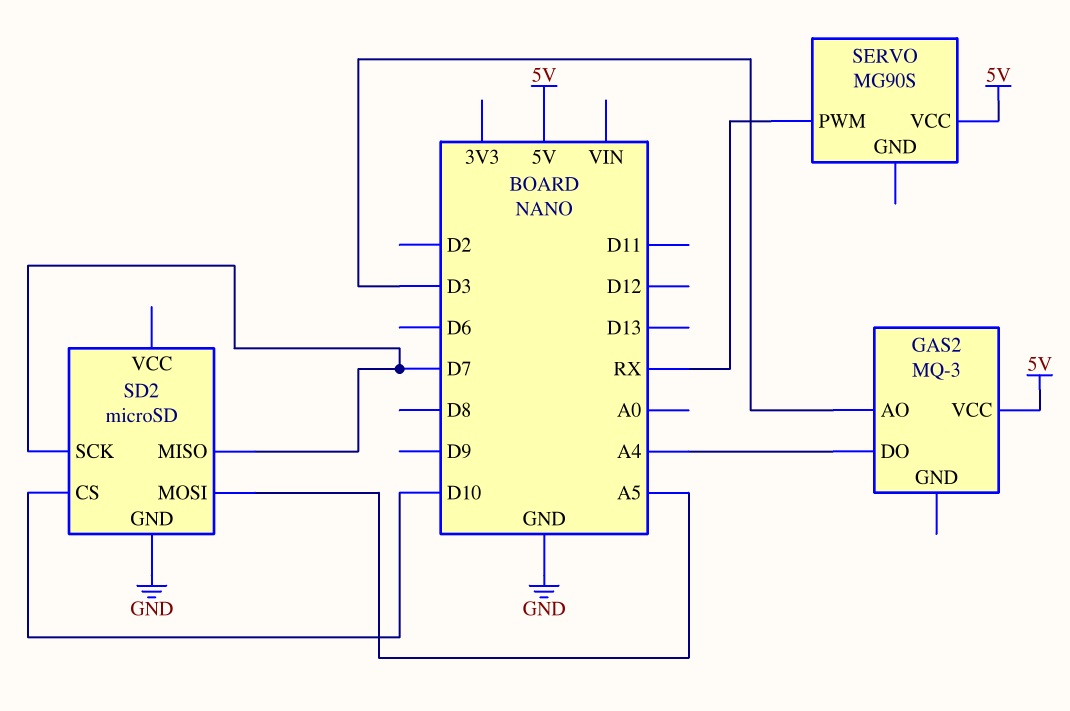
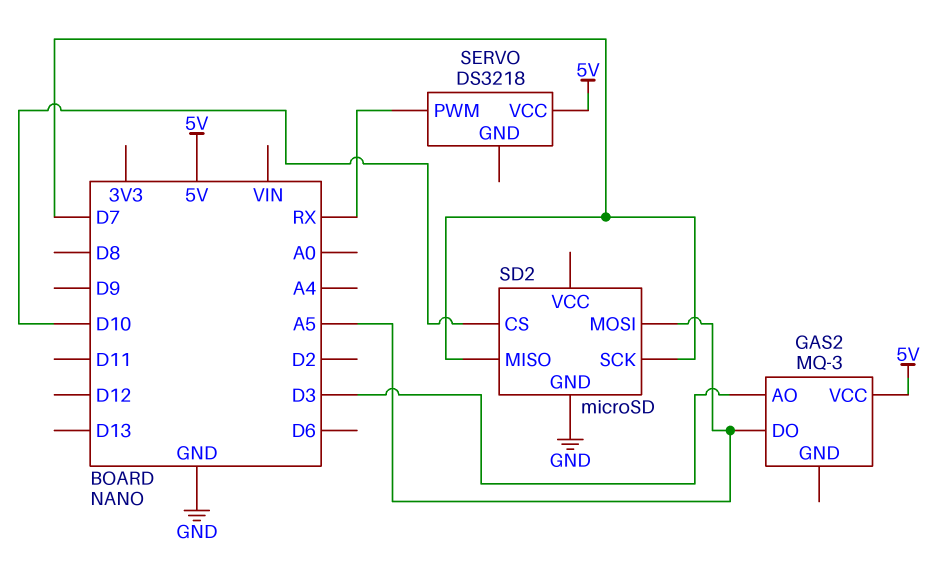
GAS2 pin DO: A4 -> A5
SERVO: MG90S -> DS3218

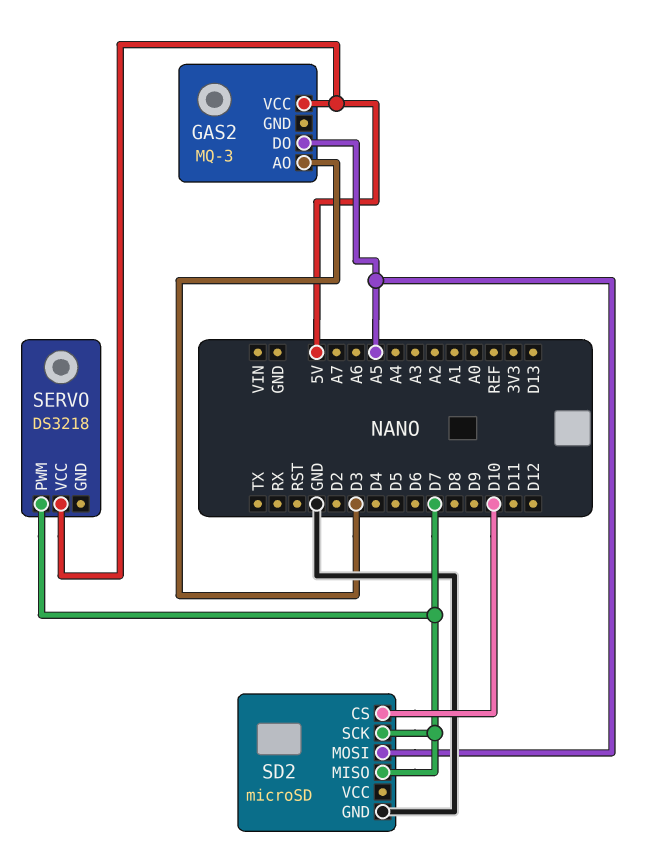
SERVO pin PWM: RX -> D7

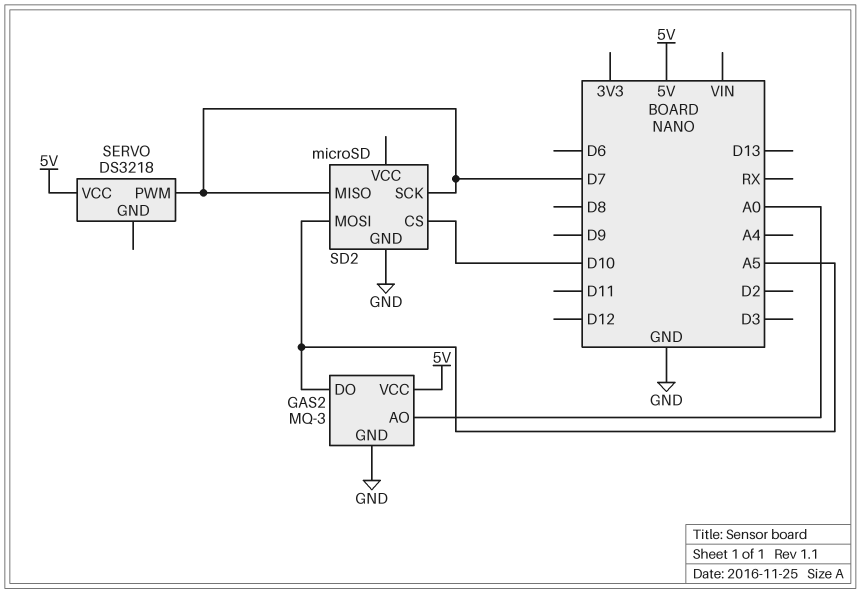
GAS2 pin AO: D3 -> A0
GAS2 pin GND: none -> GND

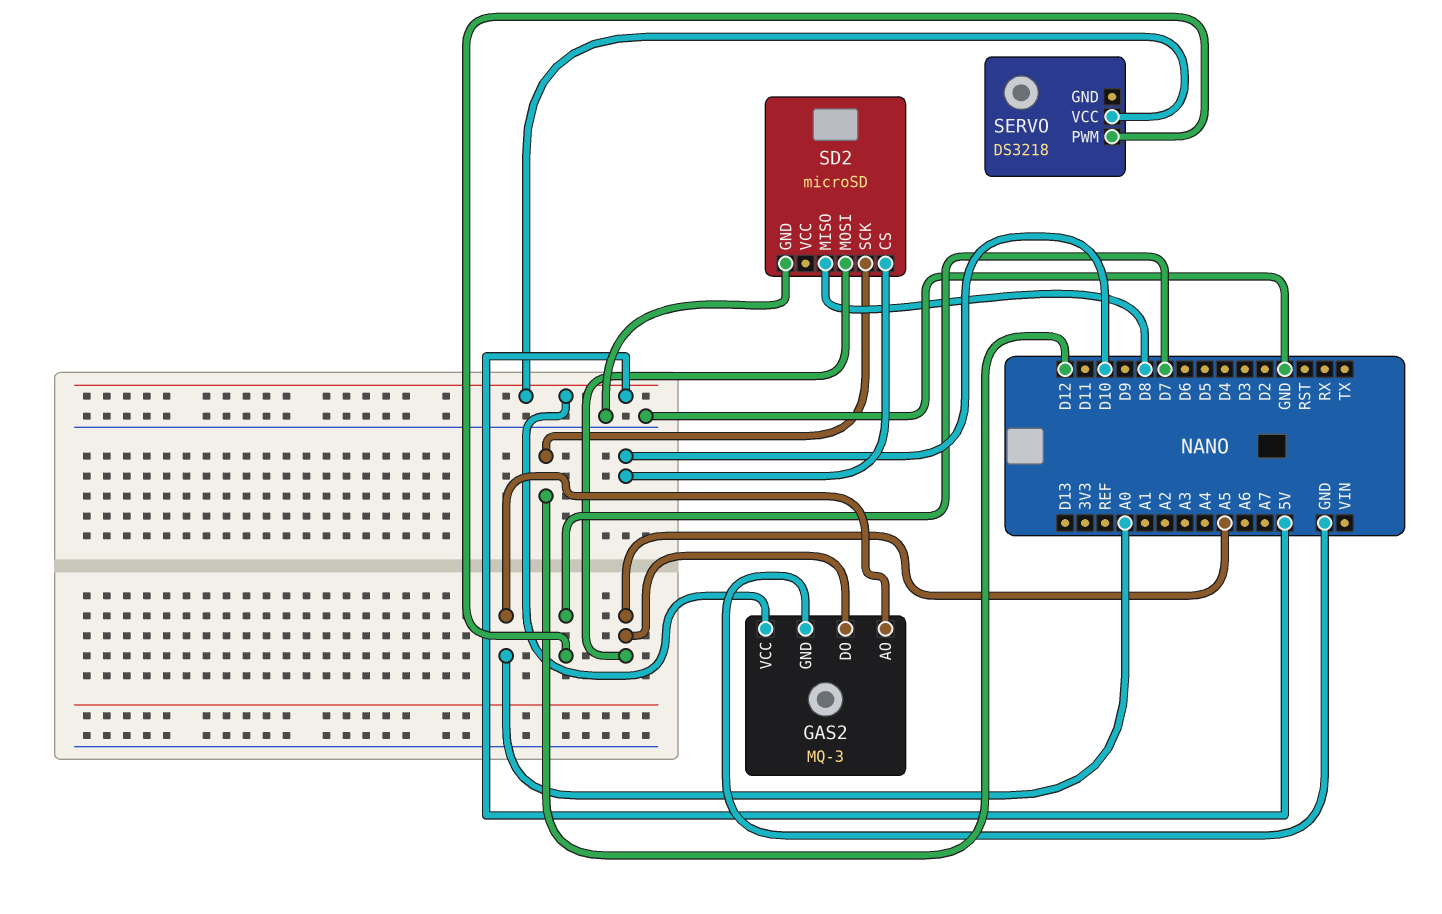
SD2 pin MISO: D7 -> D8
SD2 pin SCK: D7 -> D12

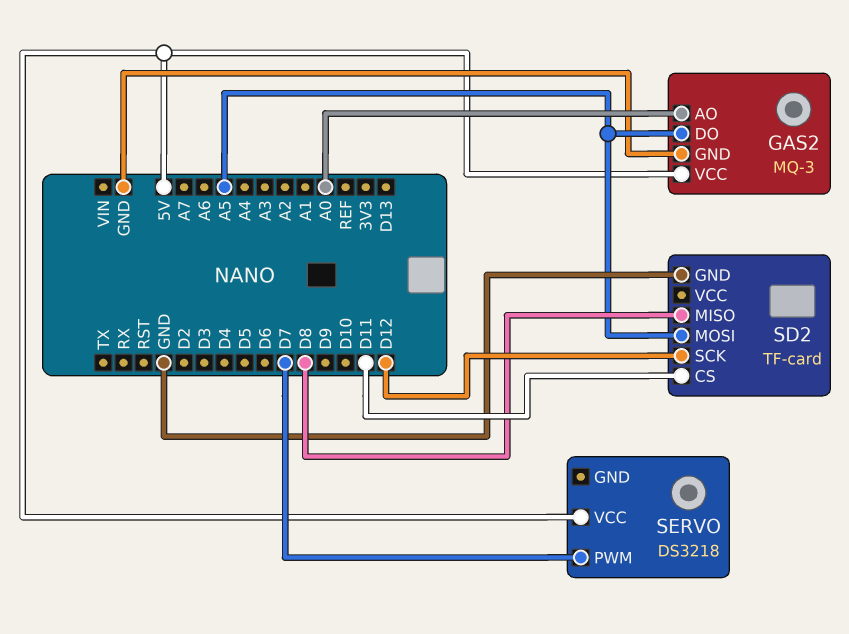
SD2: microSD -> TF-card
SD2 pin CS: D10 -> D11

